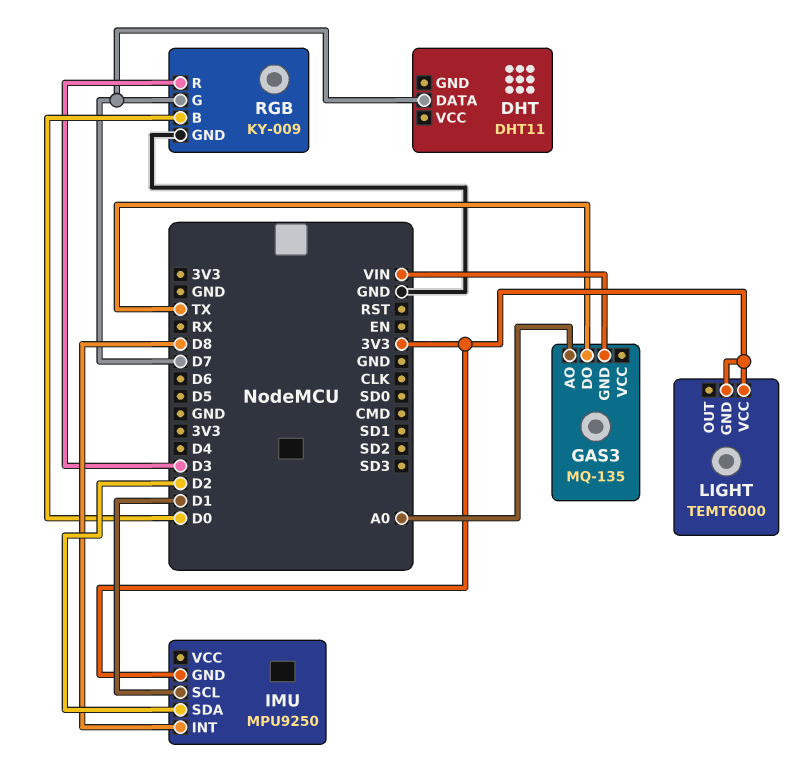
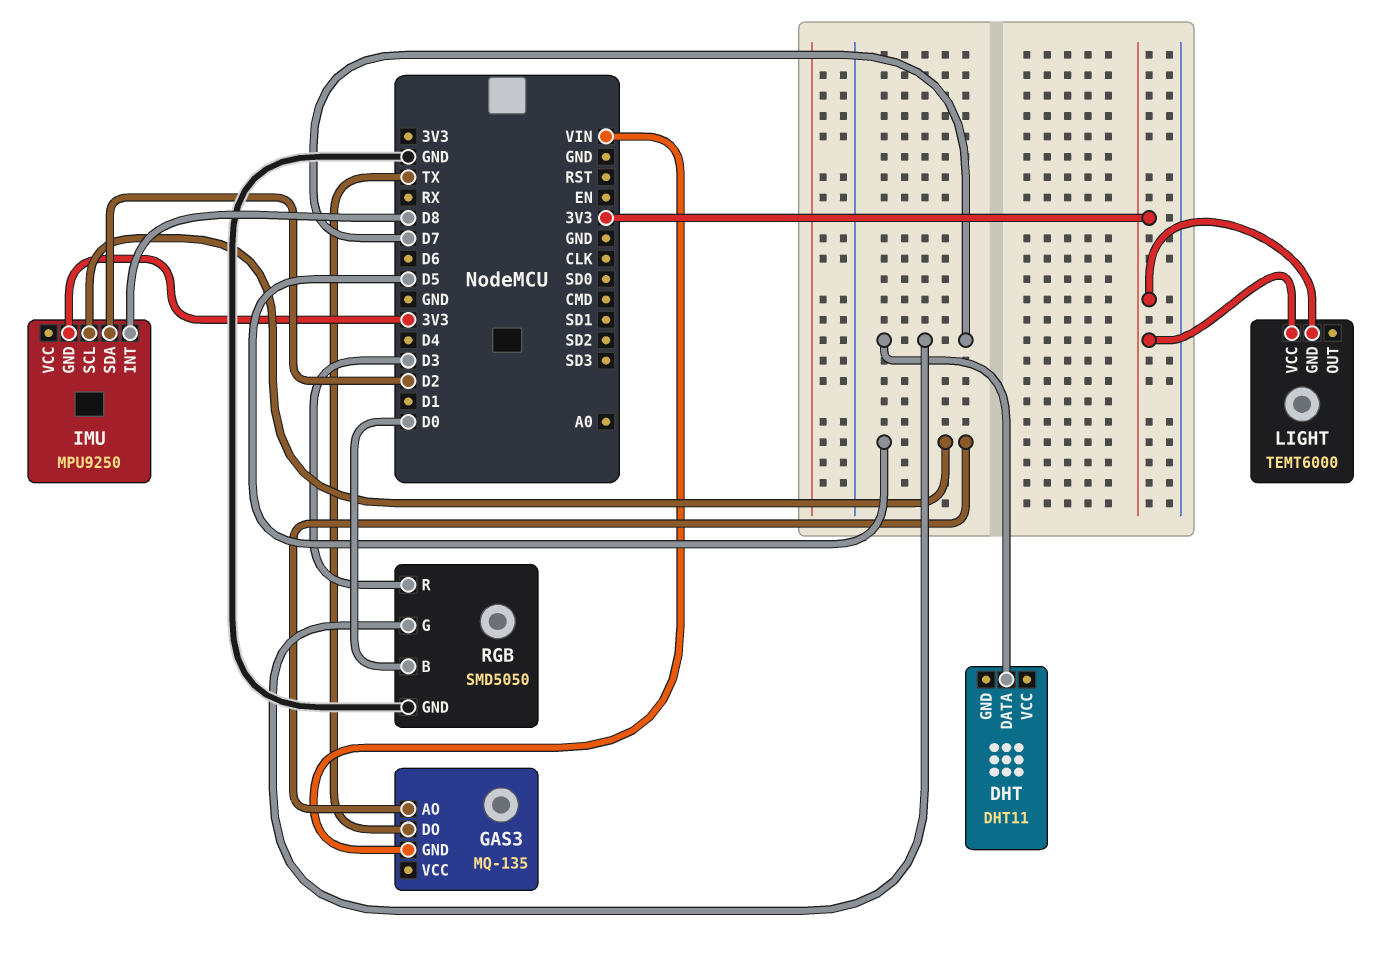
GAS3 pin AO: A0 -> D5
IMU pin SCL: D1 -> D5
RGB: KY-009 -> SMD5050

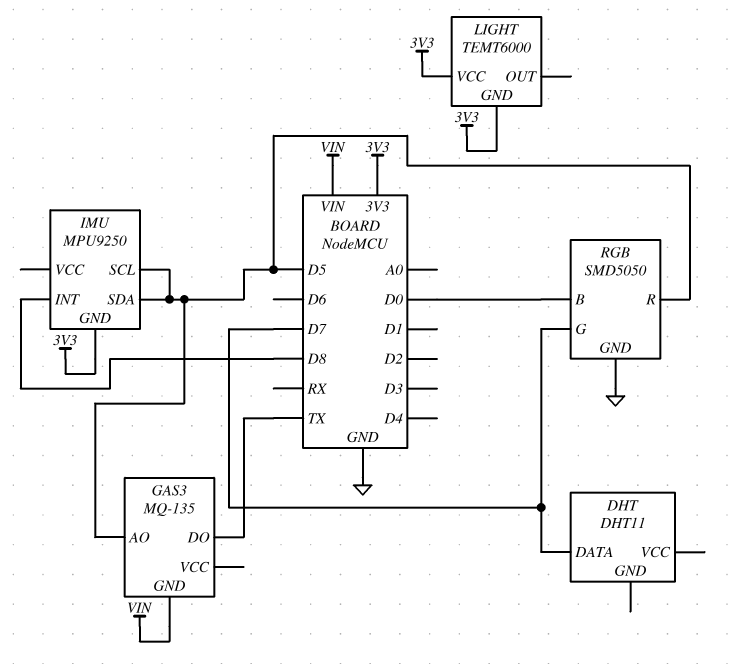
IMU pin SDA: D2 -> D5
RGB pin R: D3 -> D5

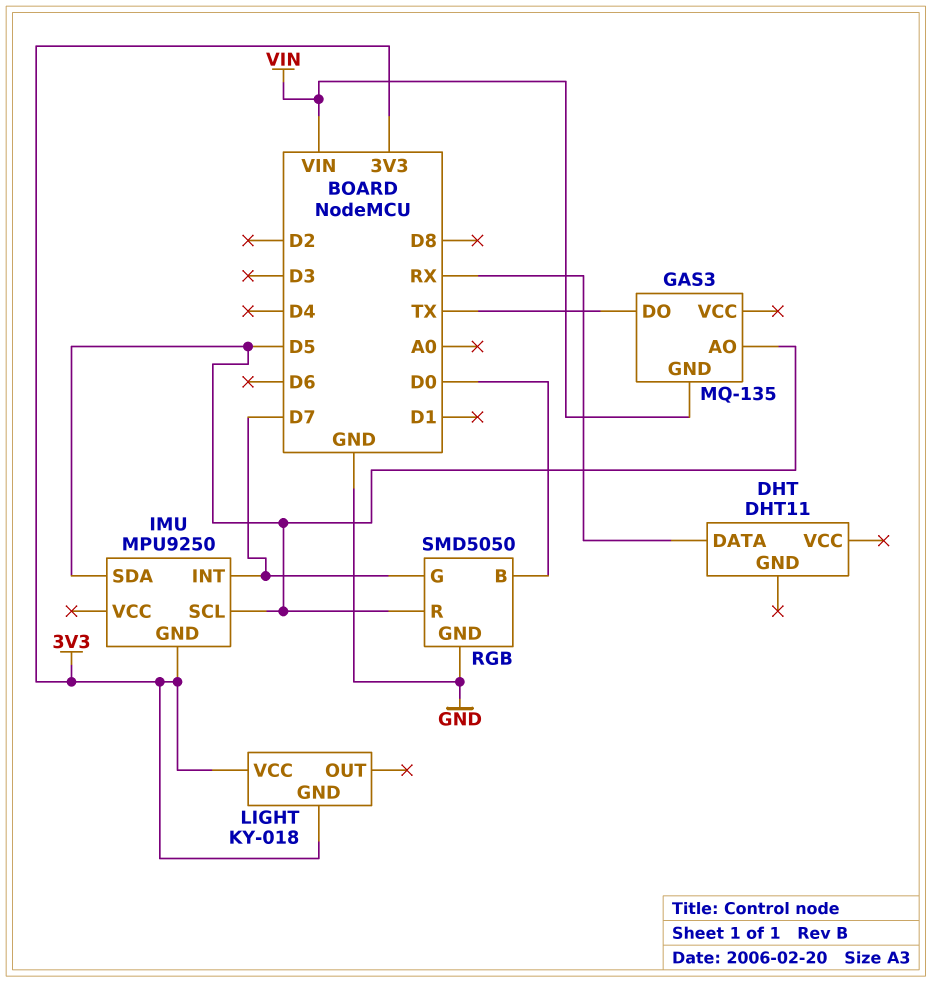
DHT pin DATA: D7 -> RX
IMU pin INT: D8 -> D7
LIGHT: TEMT6000 -> KY-018

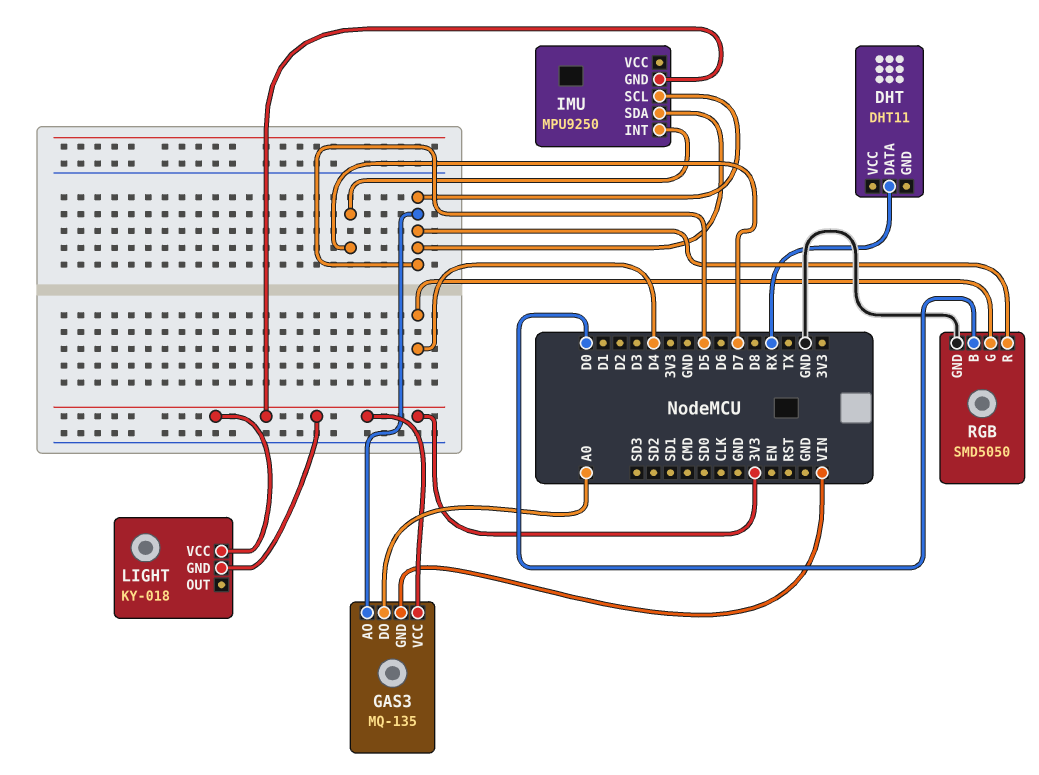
GAS3 pin DO: TX -> A0
GAS3 pin VCC: none -> 3V3
RGB pin G: D7 -> D4

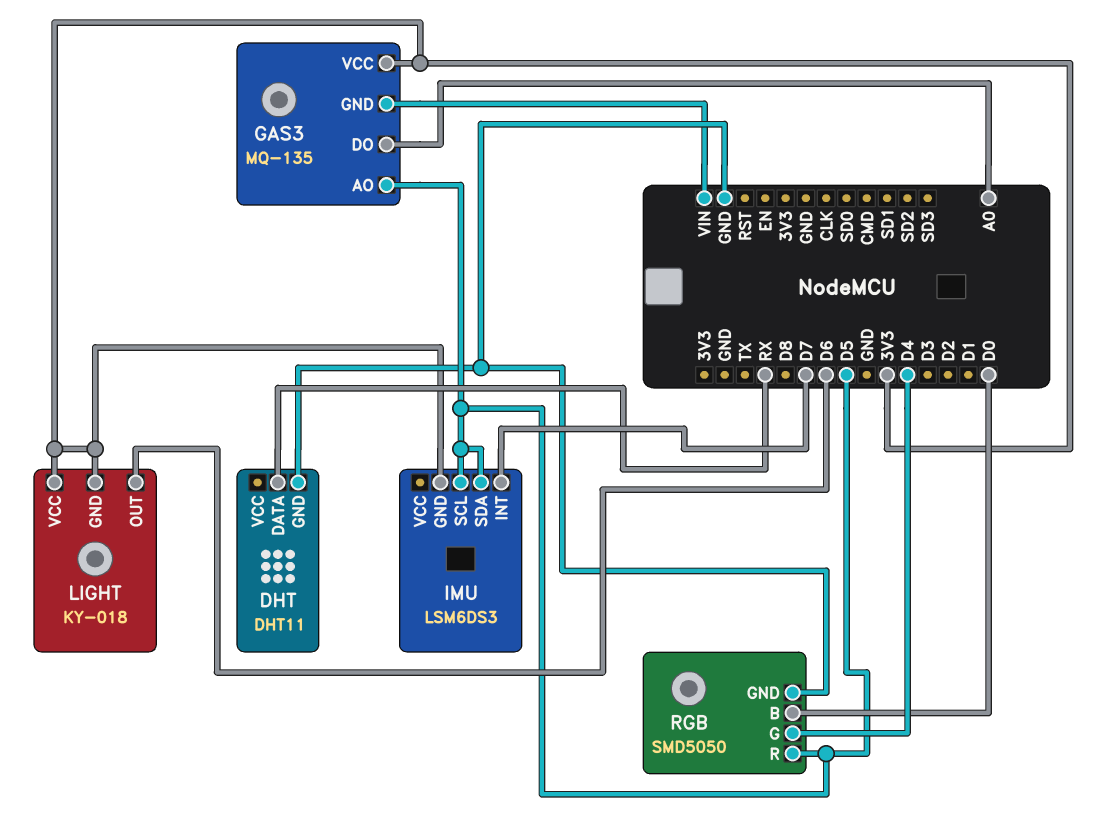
DHT pin GND: none -> GND
IMU: MPU9250 -> LSM6DS3
LIGHT pin OUT: none -> D6

